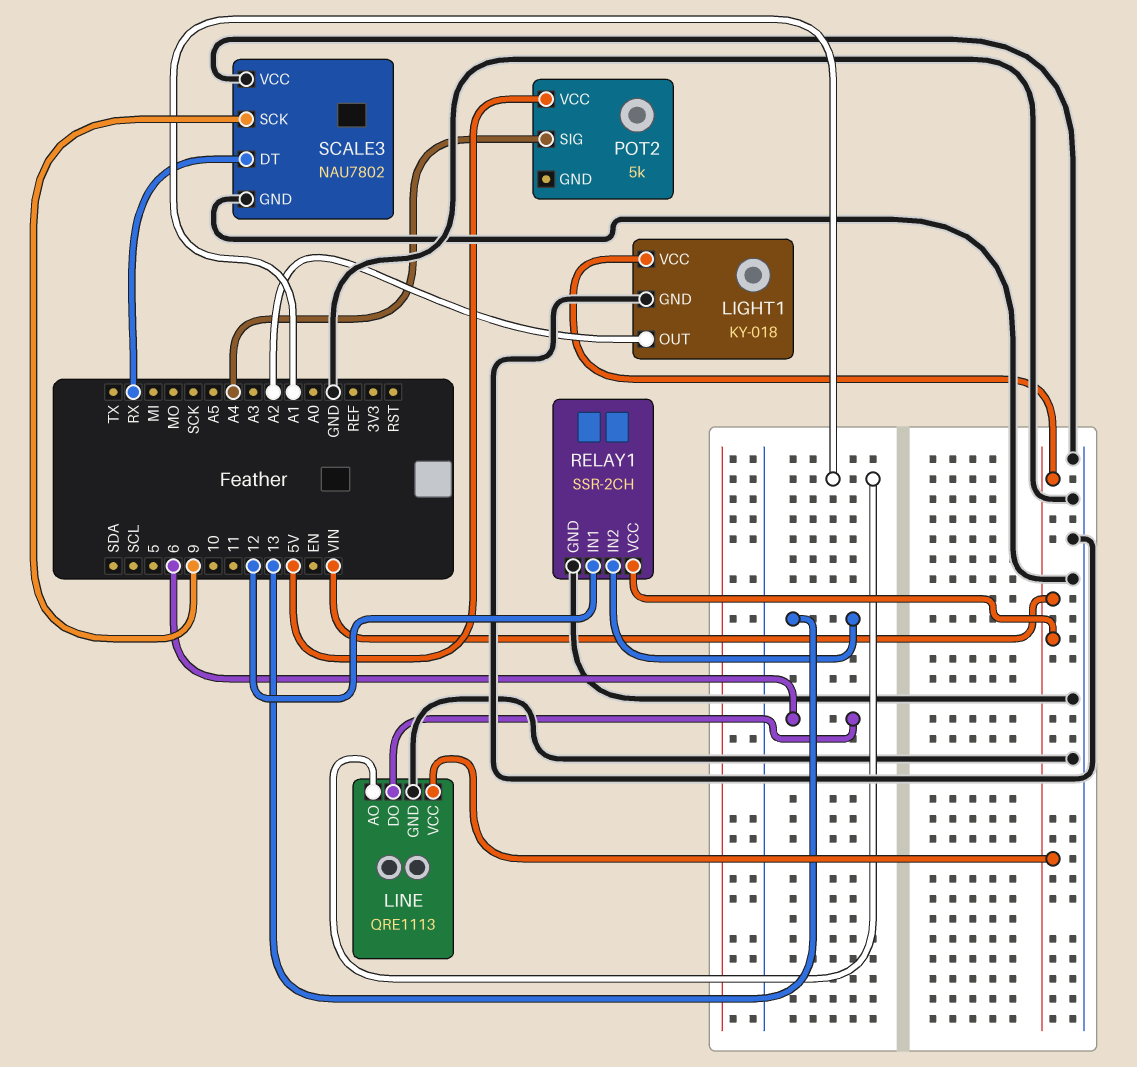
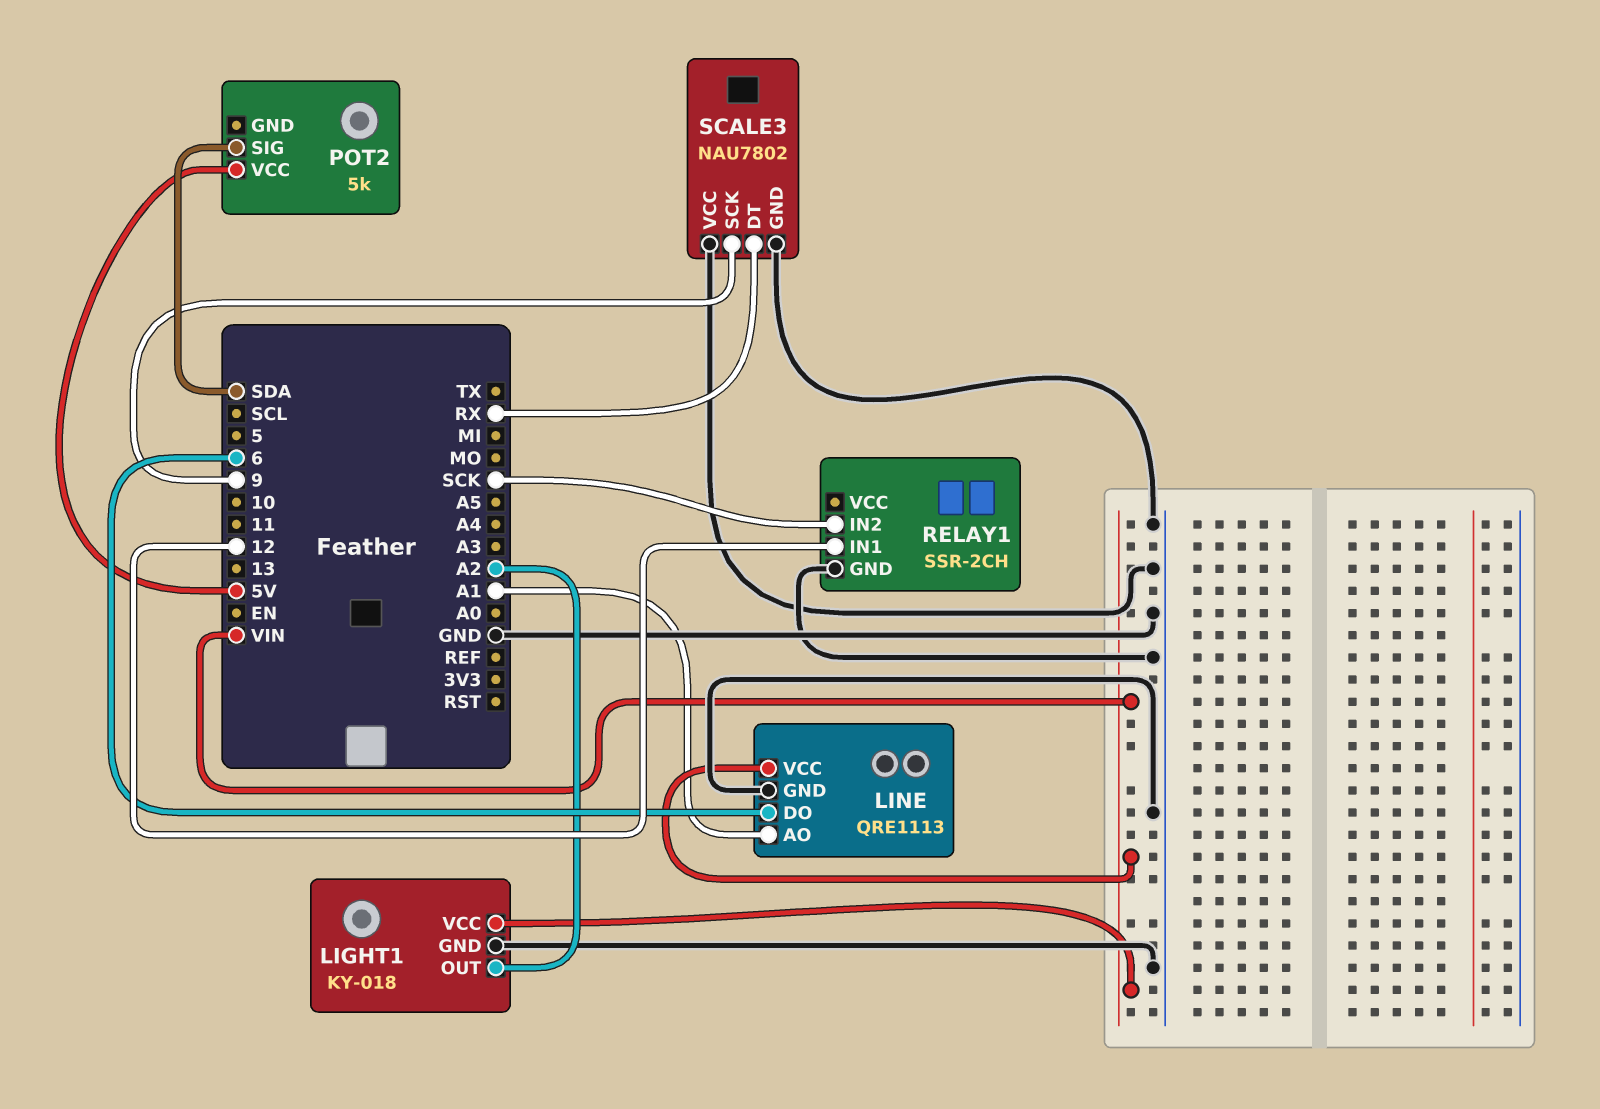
POT2 pin SIG: A4 -> SDA
RELAY1 pin IN2: 13 -> SCK
RELAY1 pin VCC: VIN -> none

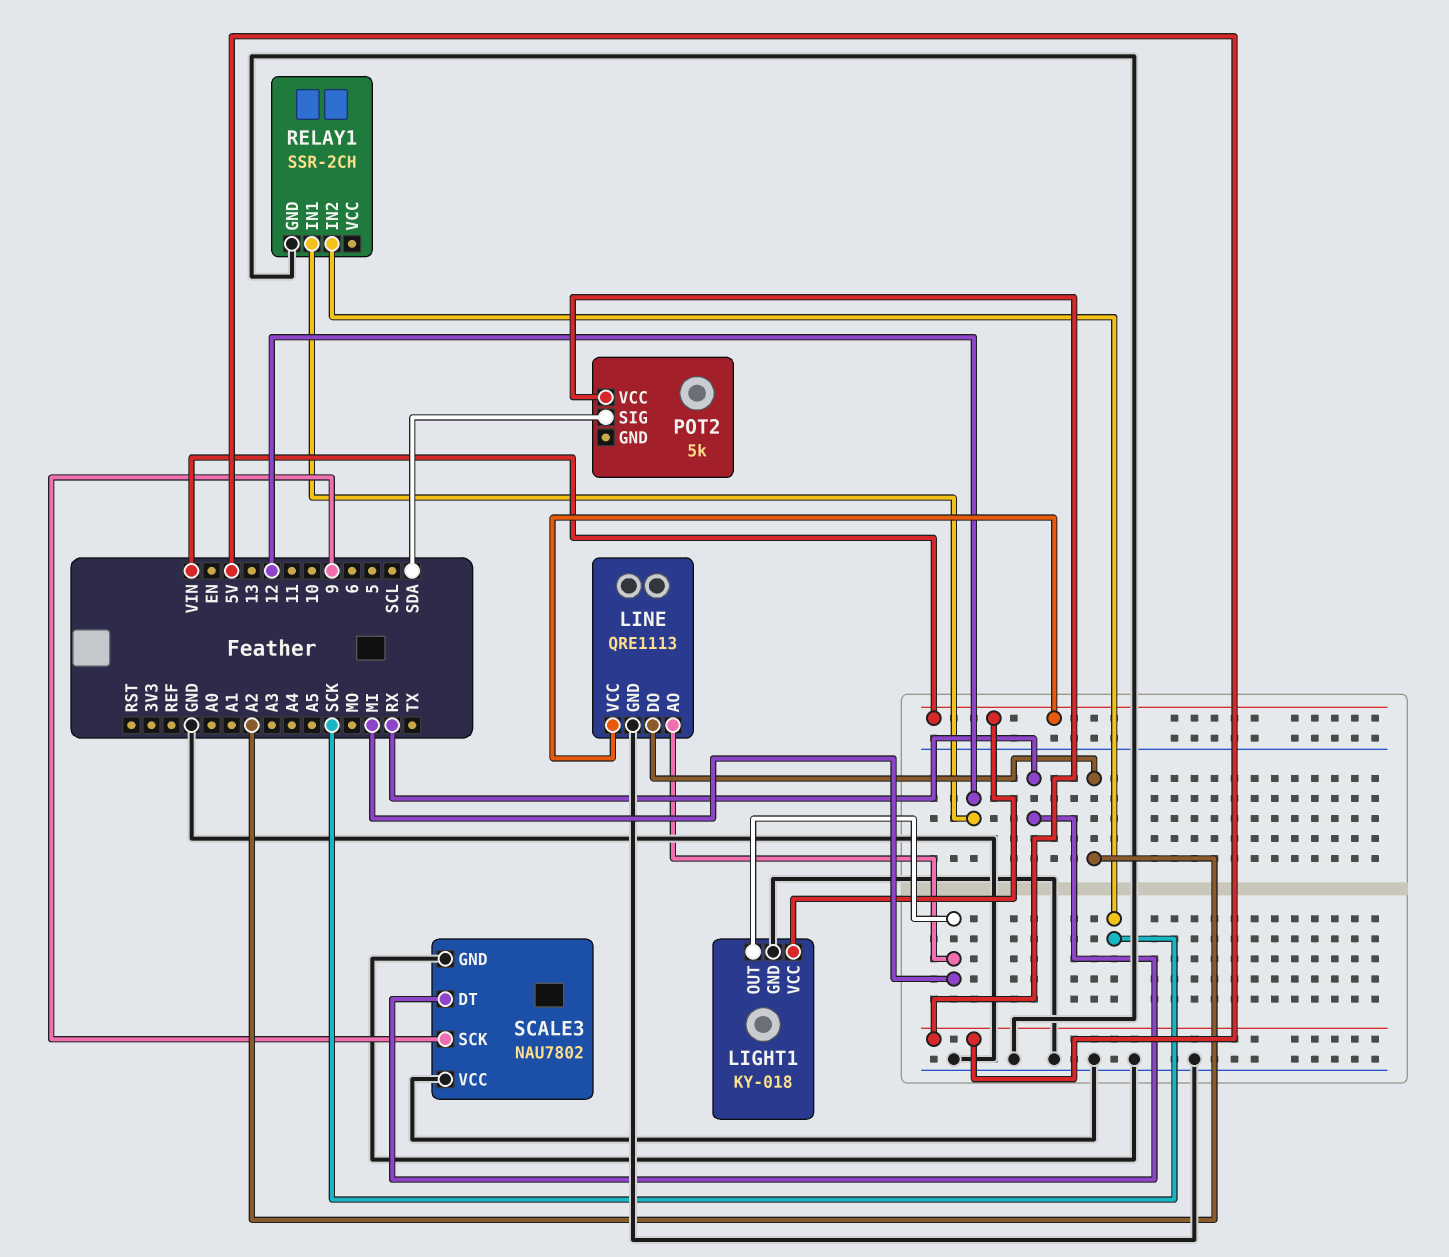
LIGHT1 pin OUT: A2 -> MI
LINE pin AO: A1 -> MI
LINE pin DO: 6 -> A2

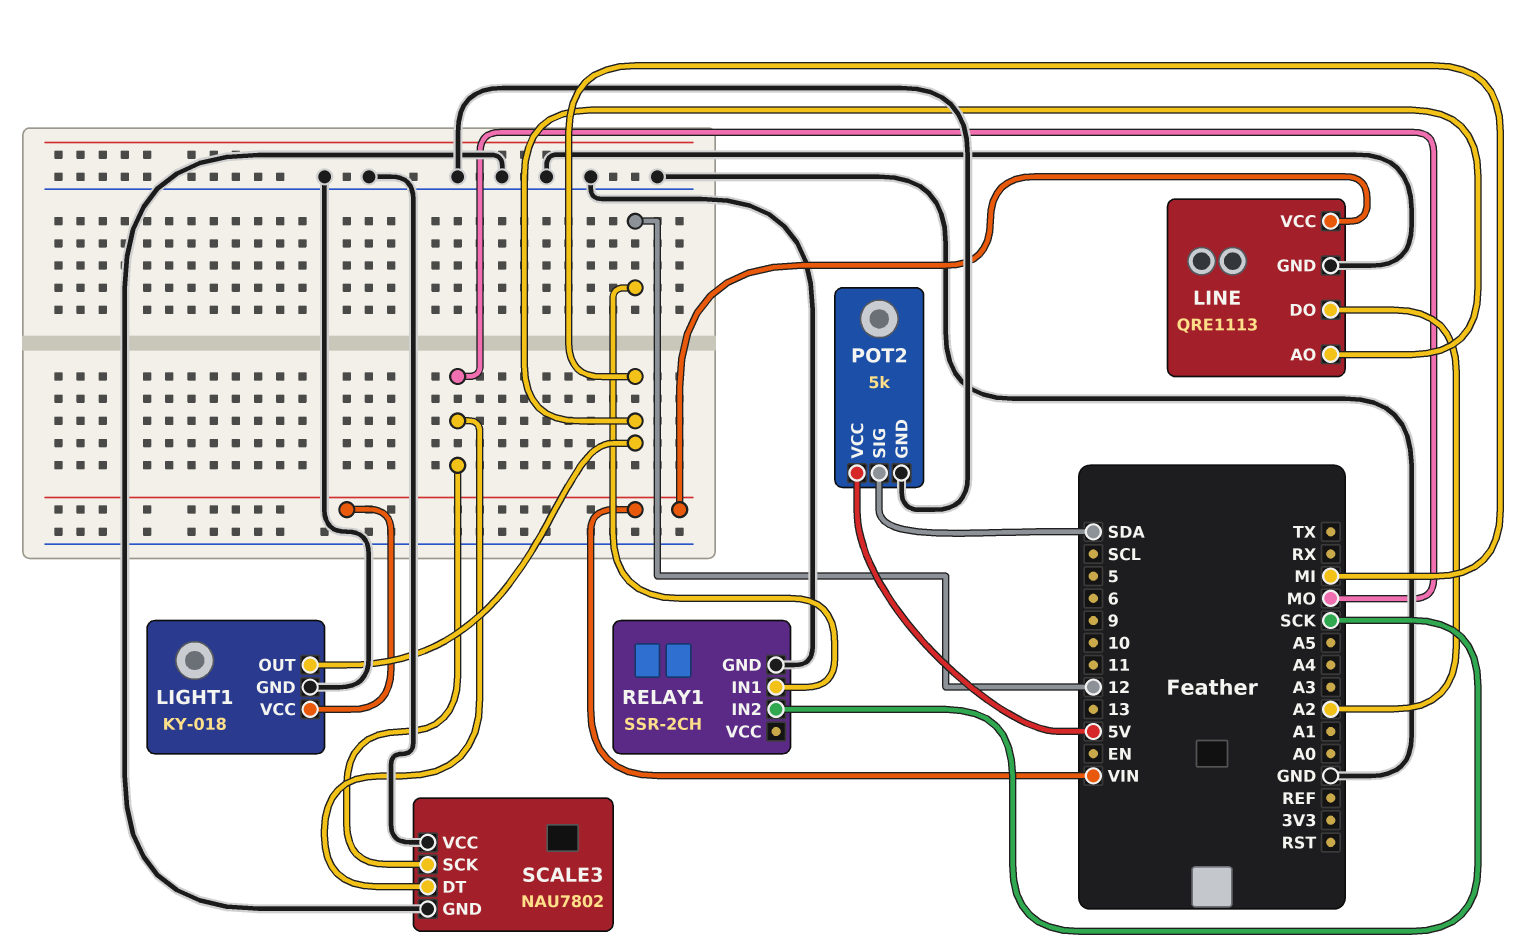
POT2 pin GND: none -> GND
SCALE3 pin DT: RX -> MO
SCALE3 pin SCK: 9 -> MO

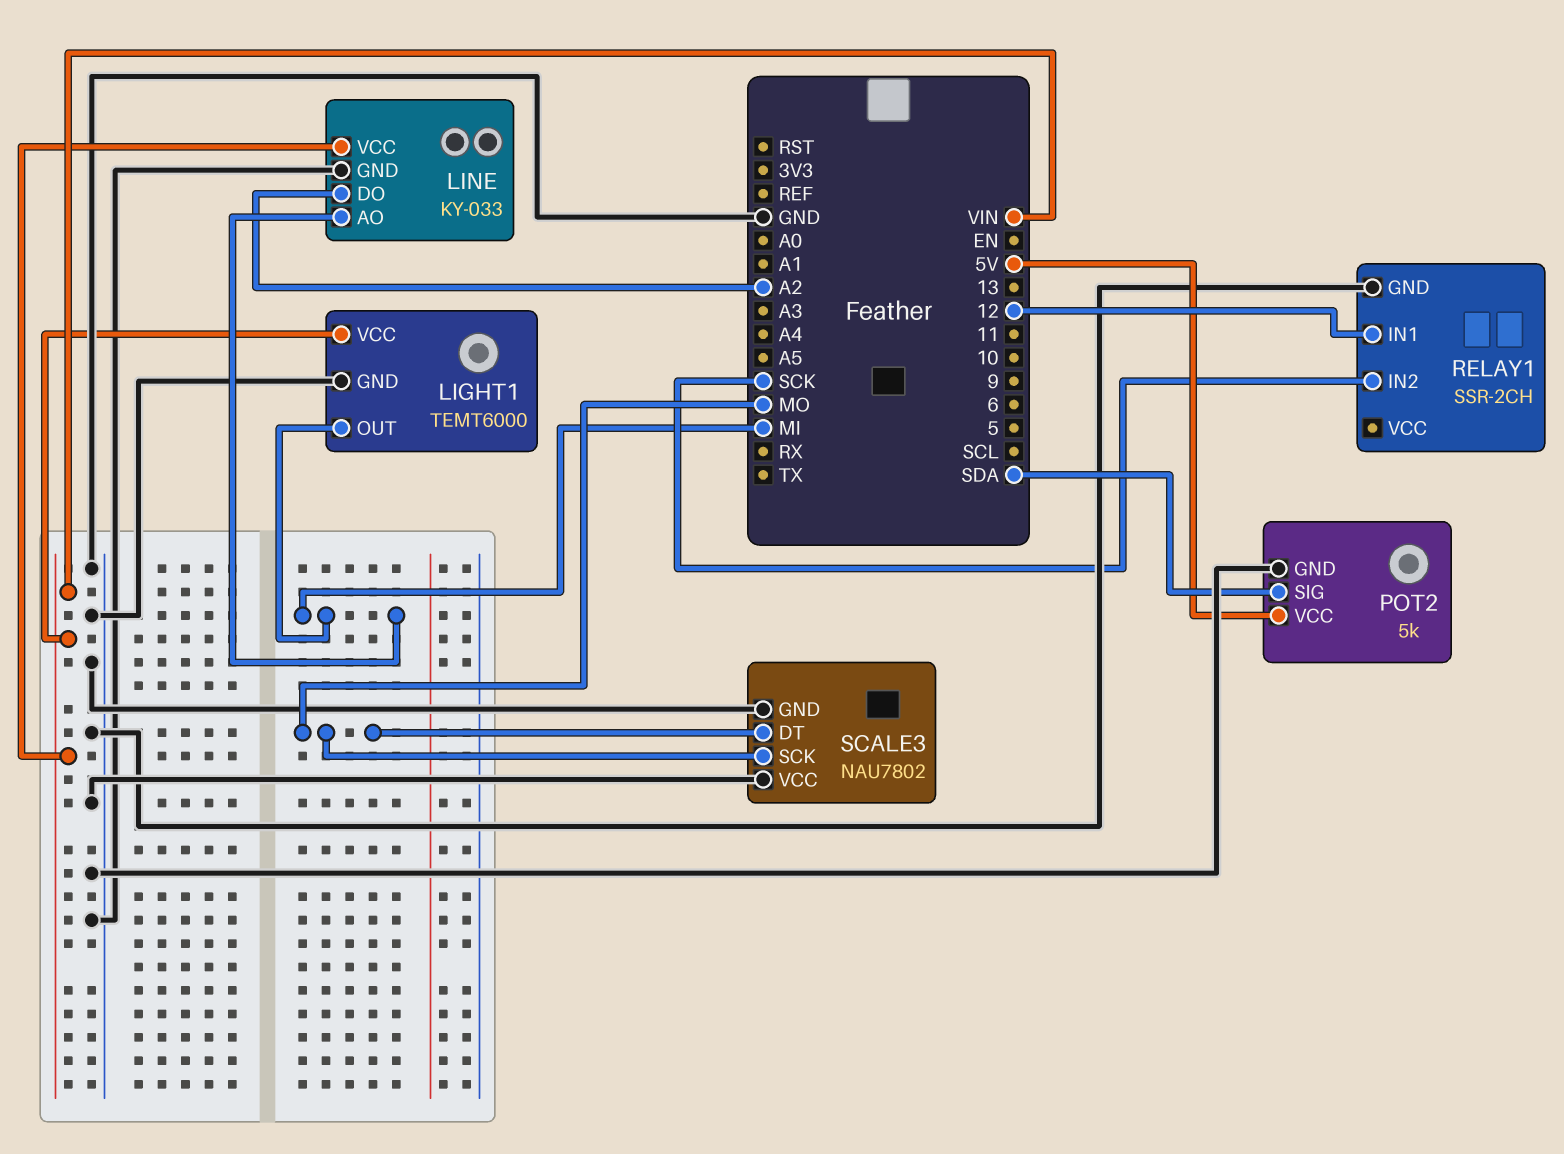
LIGHT1: KY-018 -> TEMT6000
LINE: QRE1113 -> KY-033

